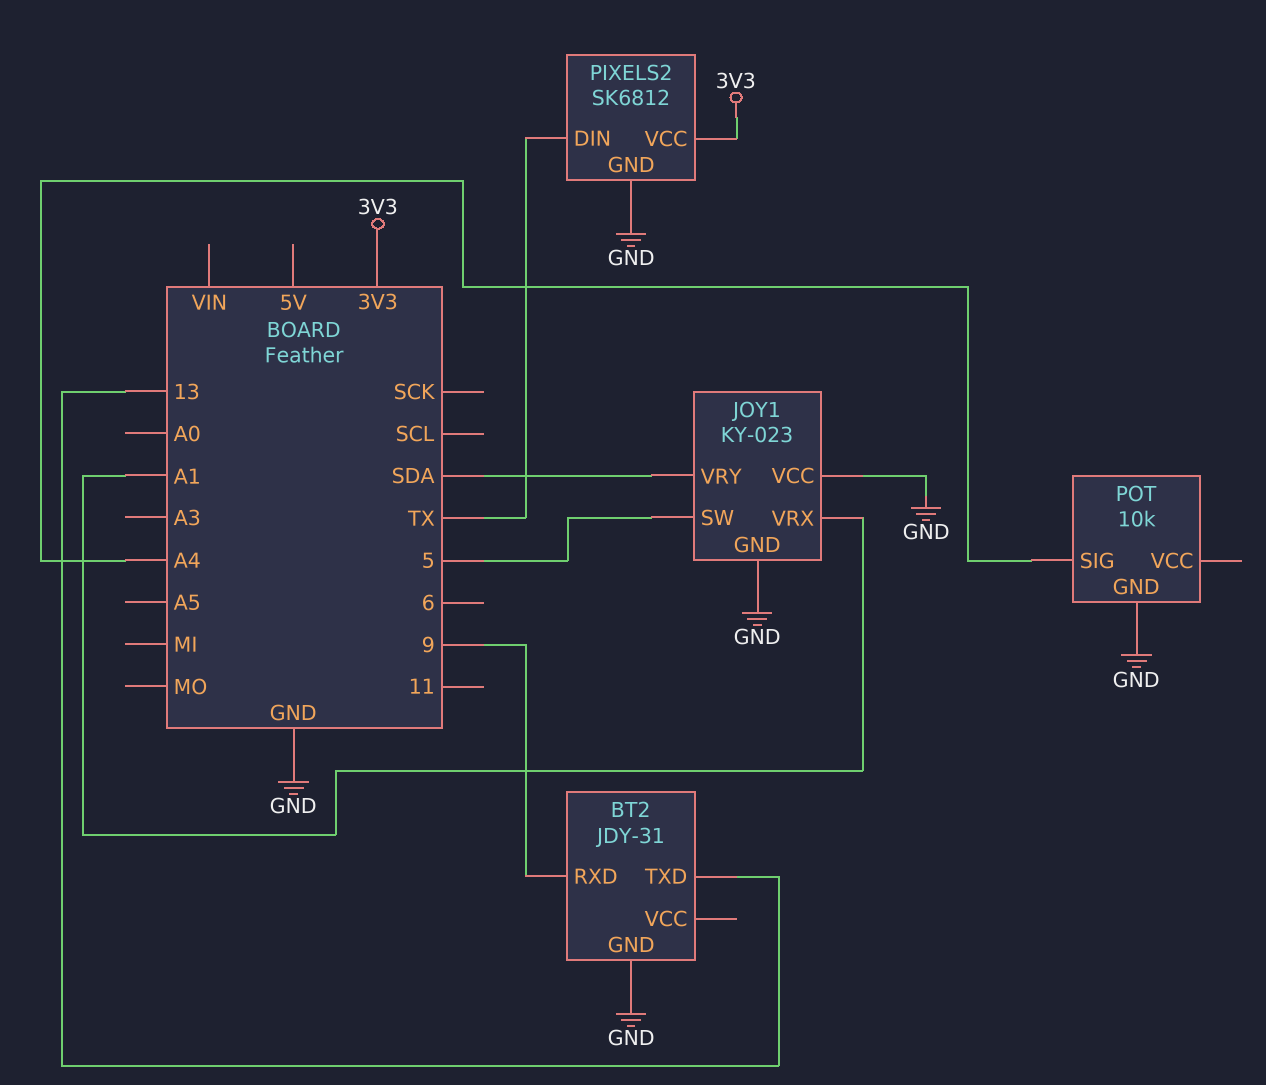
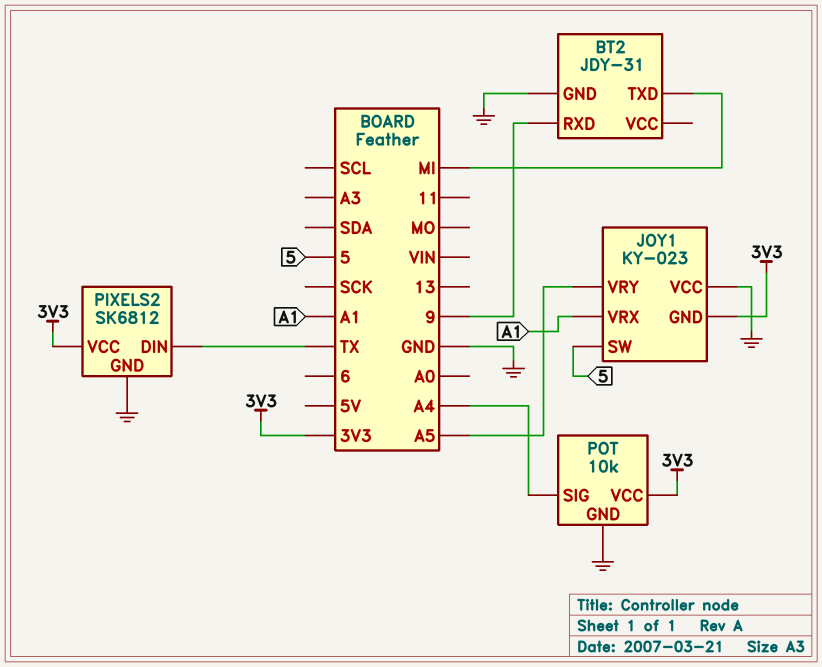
BT2 pin TXD: 13 -> MI
JOY1 pin GND: GND -> 3V3
JOY1 pin VRY: SDA -> A5
POT pin VCC: none -> 3V3

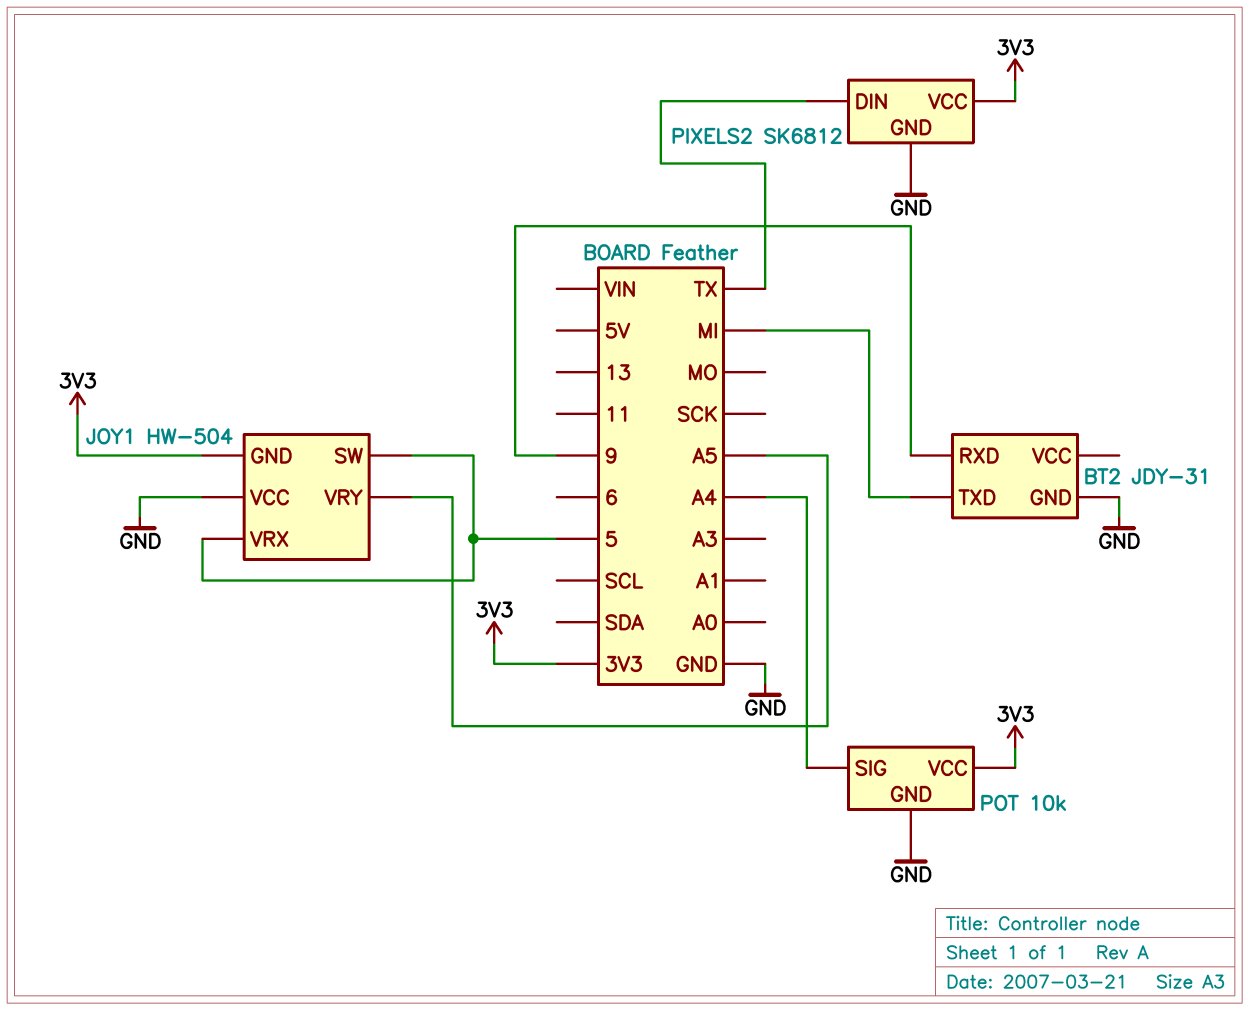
JOY1: KY-023 -> HW-504
JOY1 pin VRX: A1 -> 5

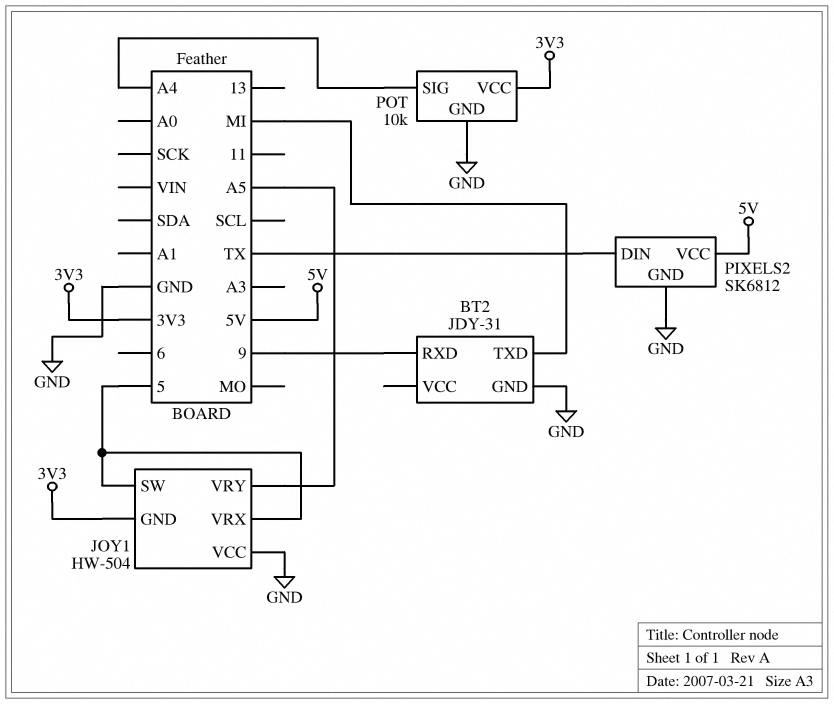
PIXELS2 pin VCC: 3V3 -> 5V

